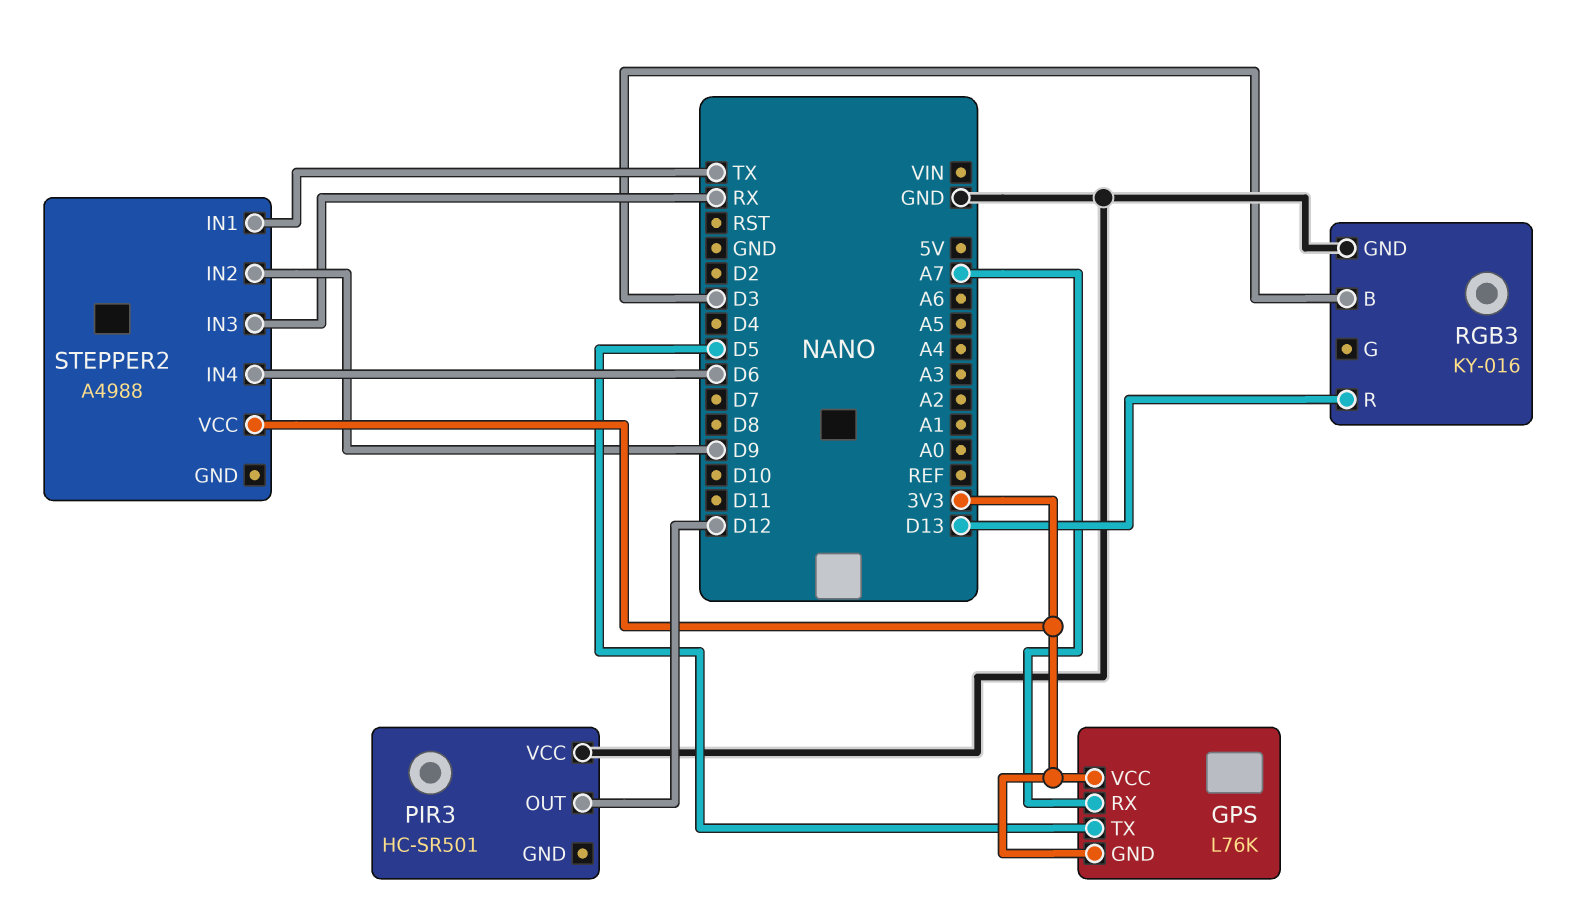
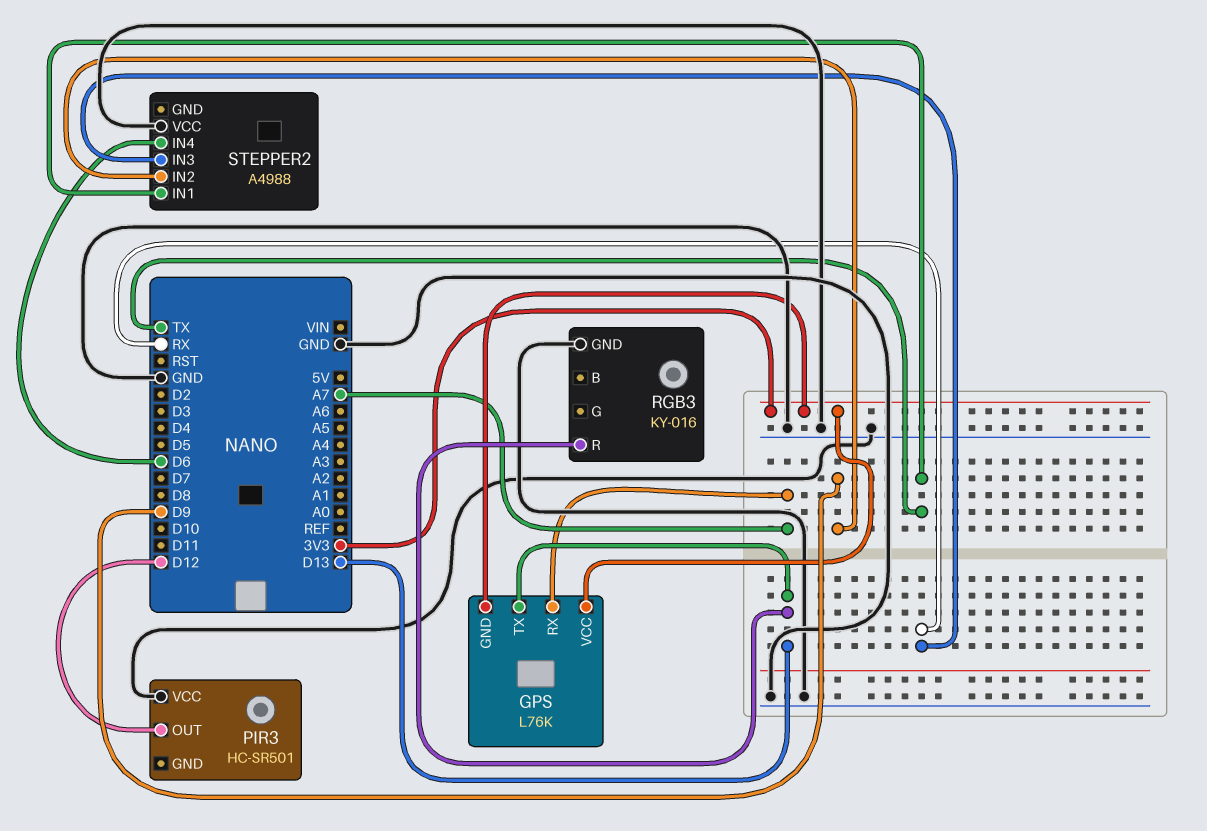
GPS pin TX: D5 -> D13
RGB3 pin B: D3 -> none
STEPPER2 pin VCC: 3V3 -> GND

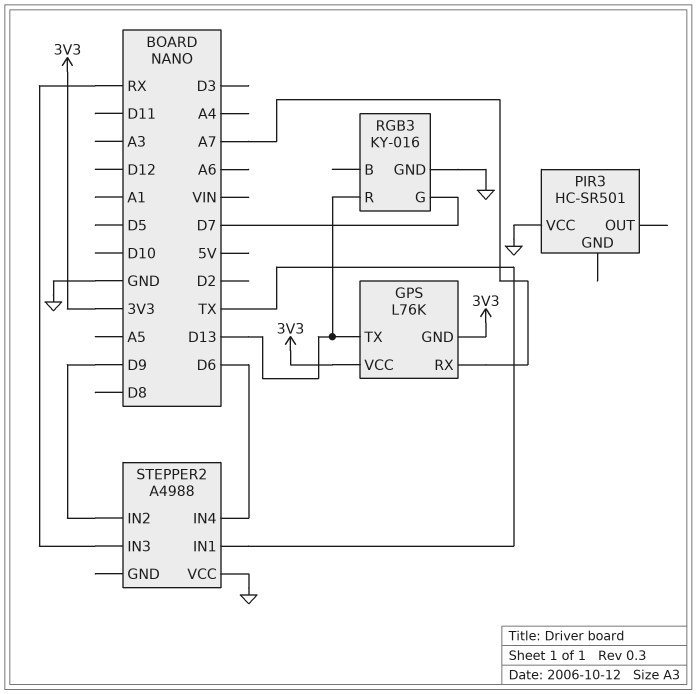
PIR3 pin OUT: D12 -> none
RGB3 pin G: none -> D7

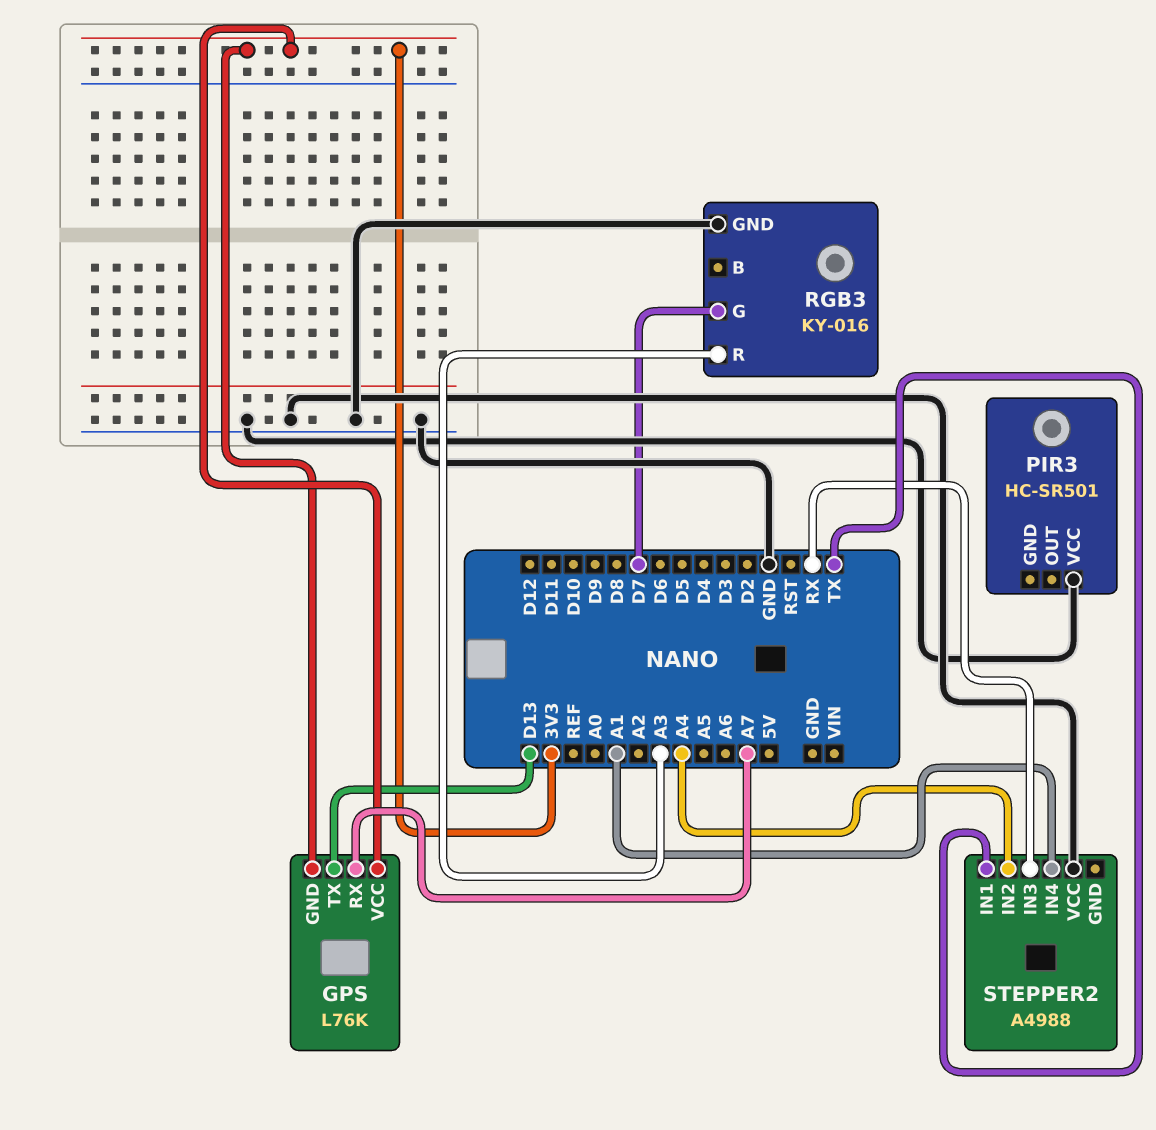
RGB3 pin R: D13 -> A3
STEPPER2 pin IN2: D9 -> A4
STEPPER2 pin IN4: D6 -> A1

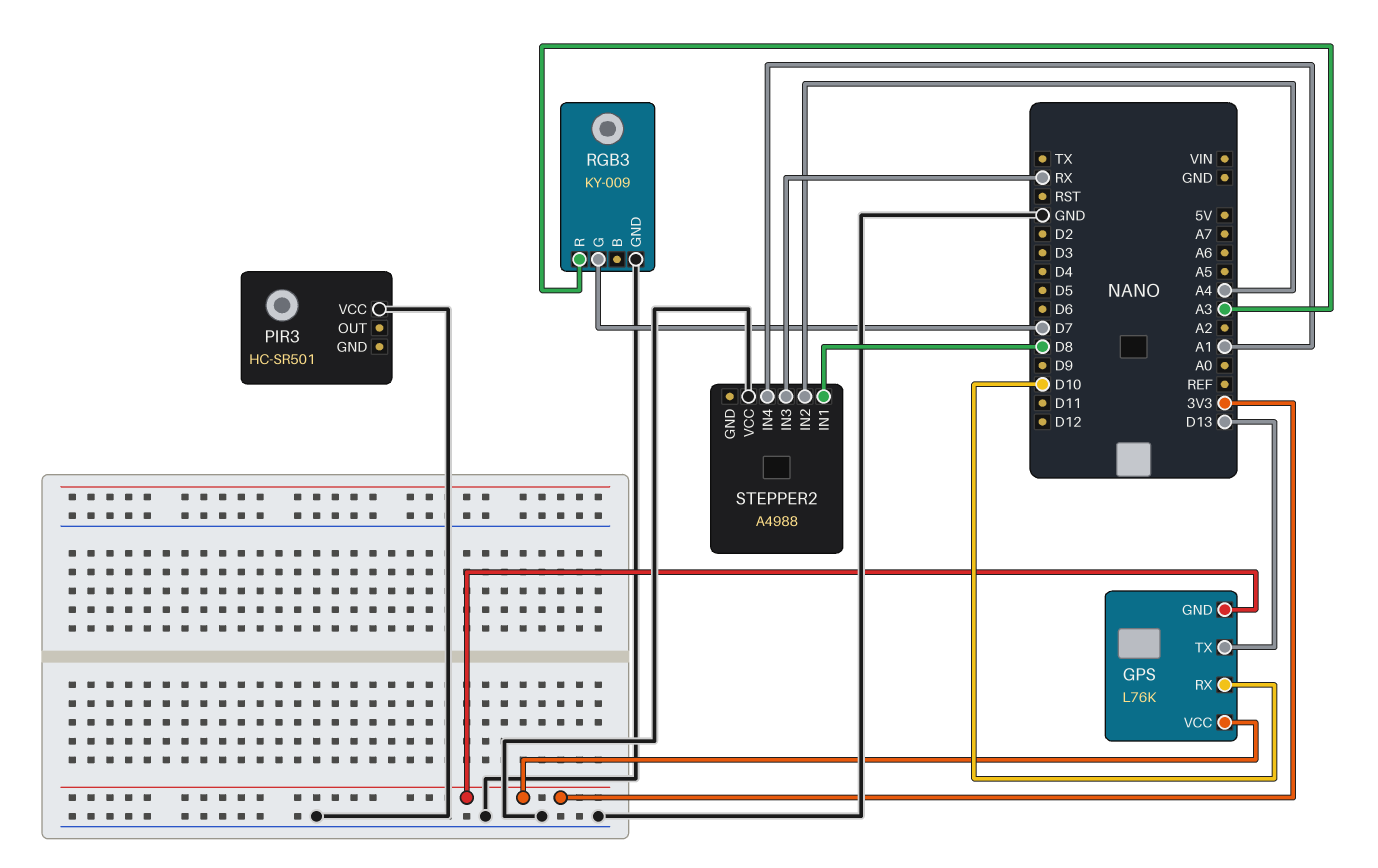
GPS pin RX: A7 -> D10
RGB3: KY-016 -> KY-009
STEPPER2 pin IN1: TX -> D8

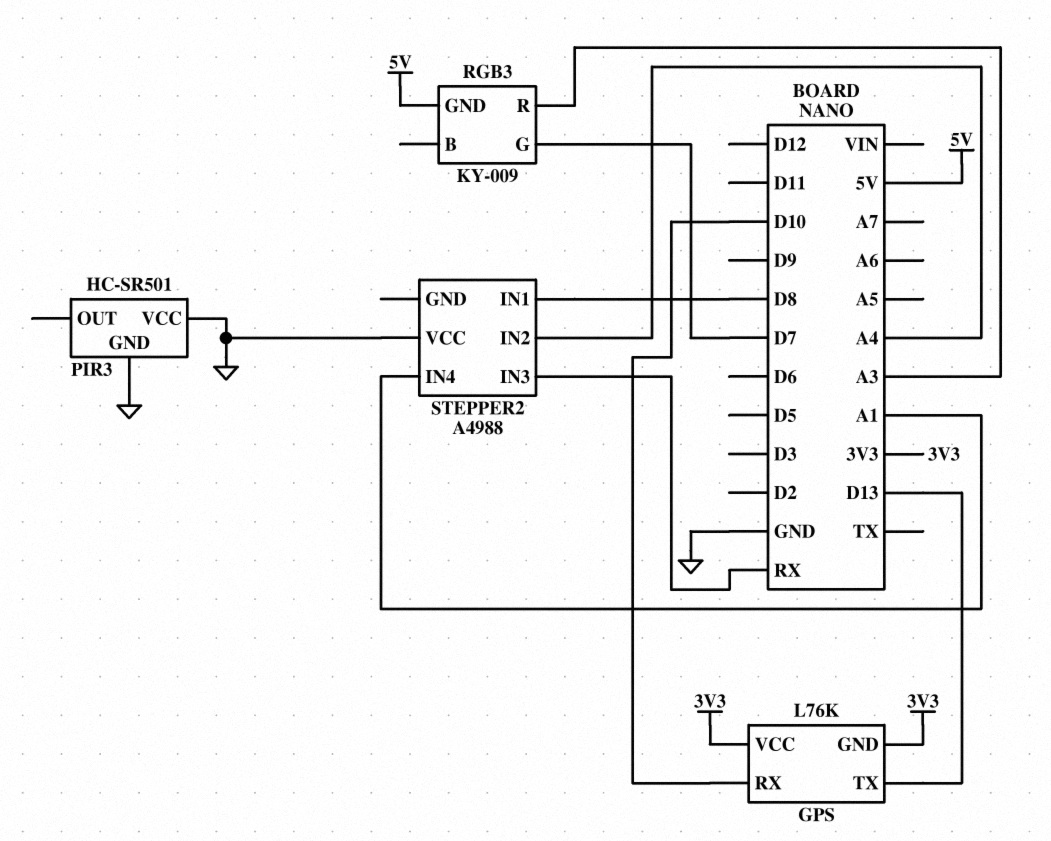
PIR3 pin GND: none -> GND
RGB3 pin GND: GND -> 5V

